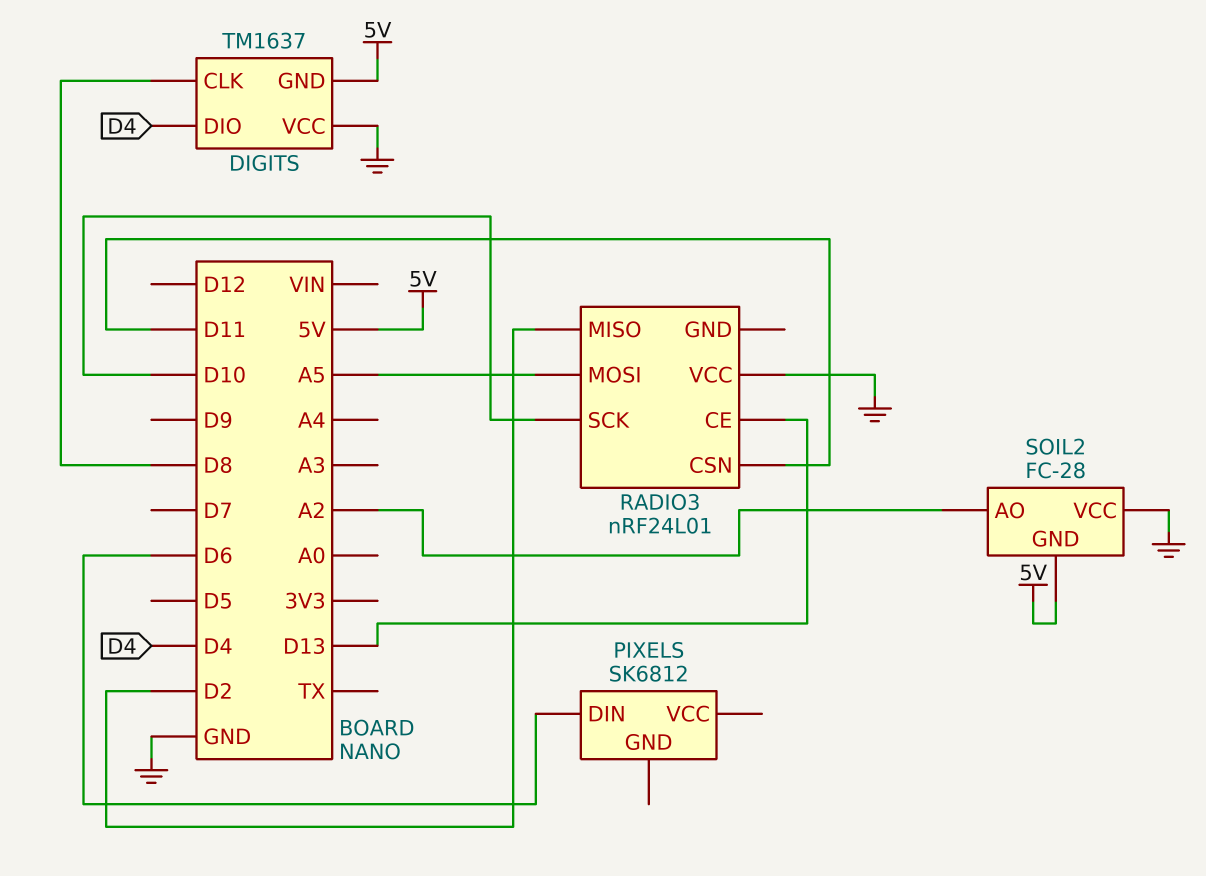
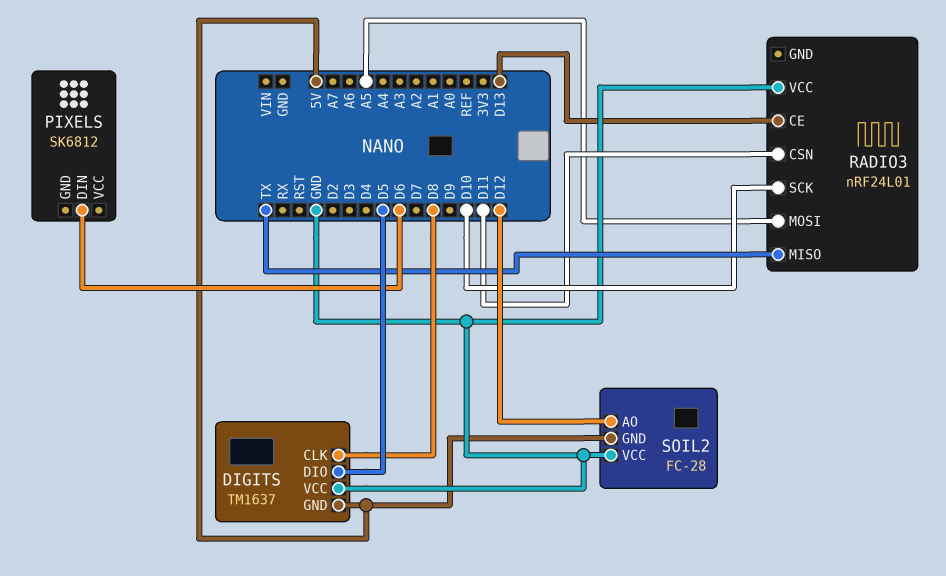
DIGITS pin DIO: D4 -> D5
RADIO3 pin MISO: D2 -> TX
SOIL2 pin AO: A2 -> D12

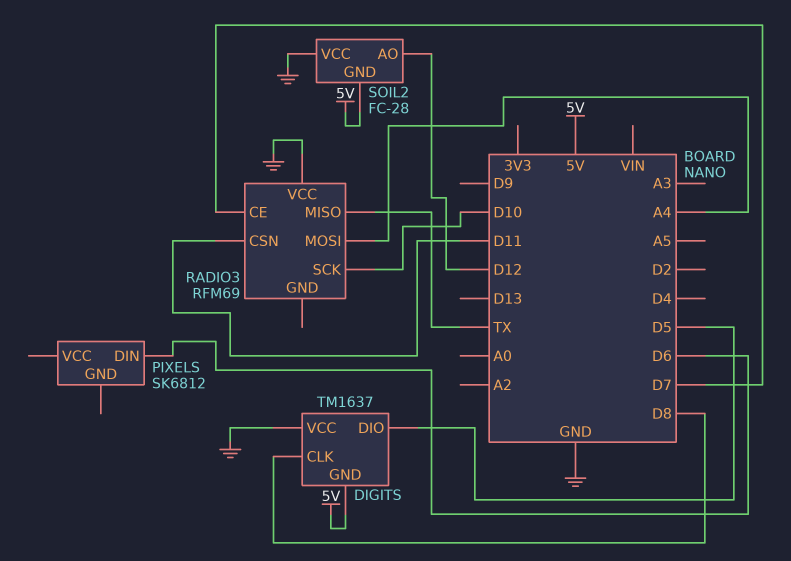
RADIO3: nRF24L01 -> RFM69
RADIO3 pin CE: D13 -> D7
RADIO3 pin MOSI: A5 -> A4

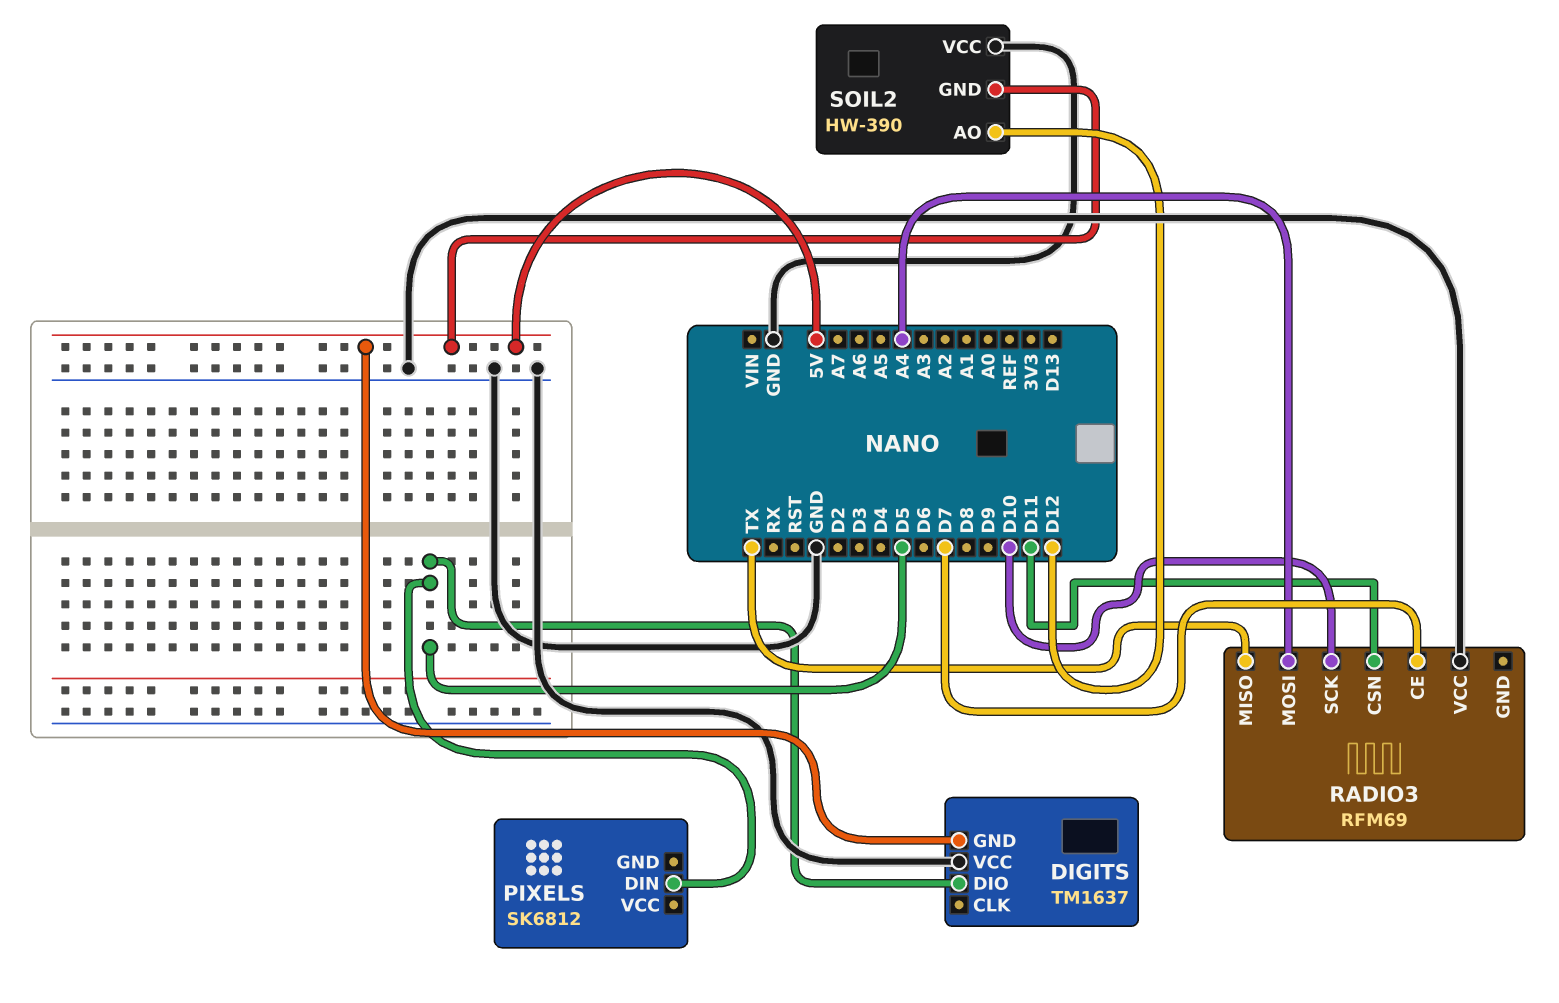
DIGITS pin CLK: D8 -> none
PIXELS pin DIN: D6 -> D5
SOIL2: FC-28 -> HW-390

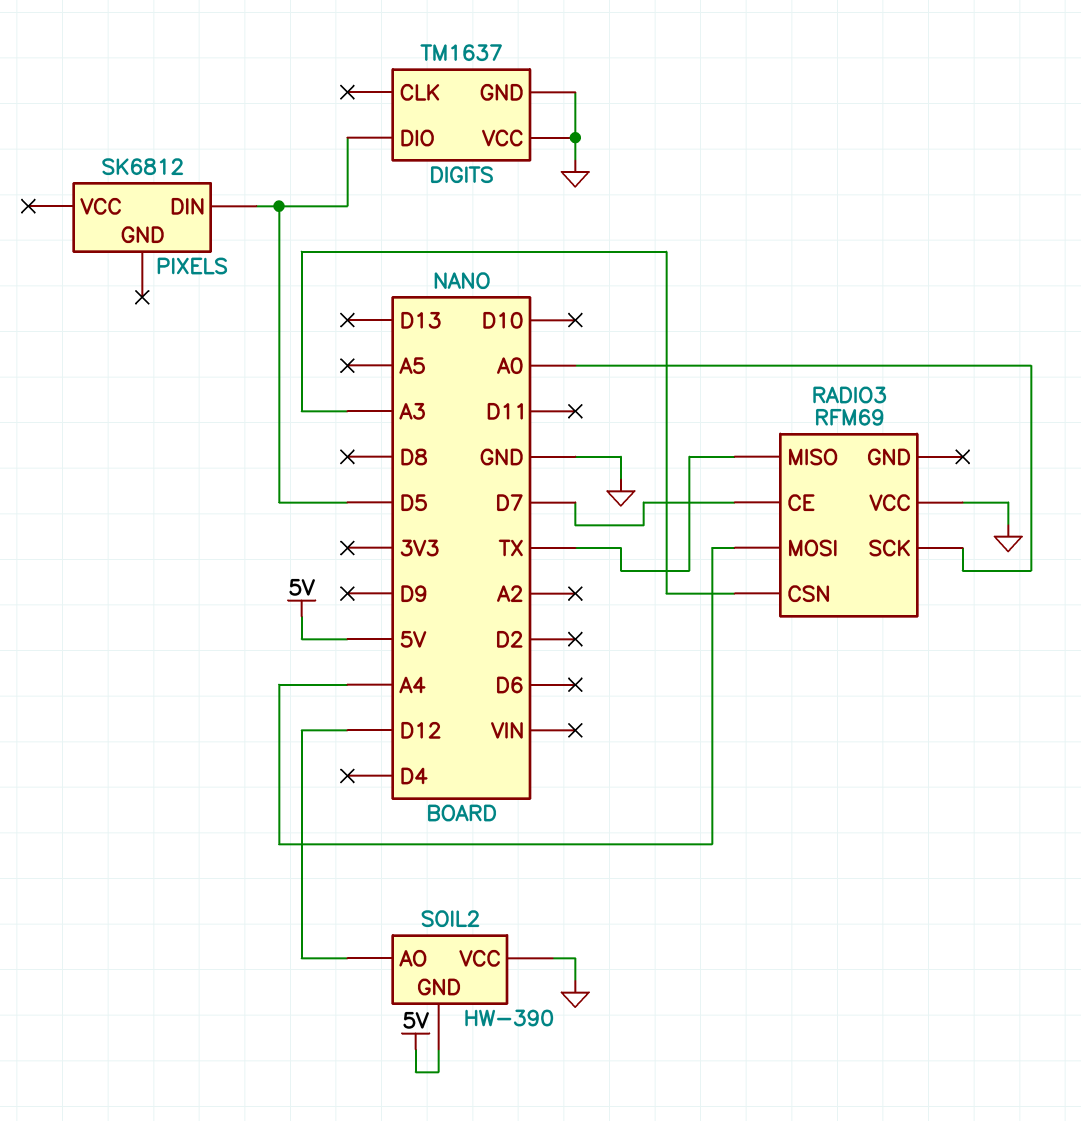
DIGITS pin GND: 5V -> GND
RADIO3 pin CSN: D11 -> A3
RADIO3 pin SCK: D10 -> A0

